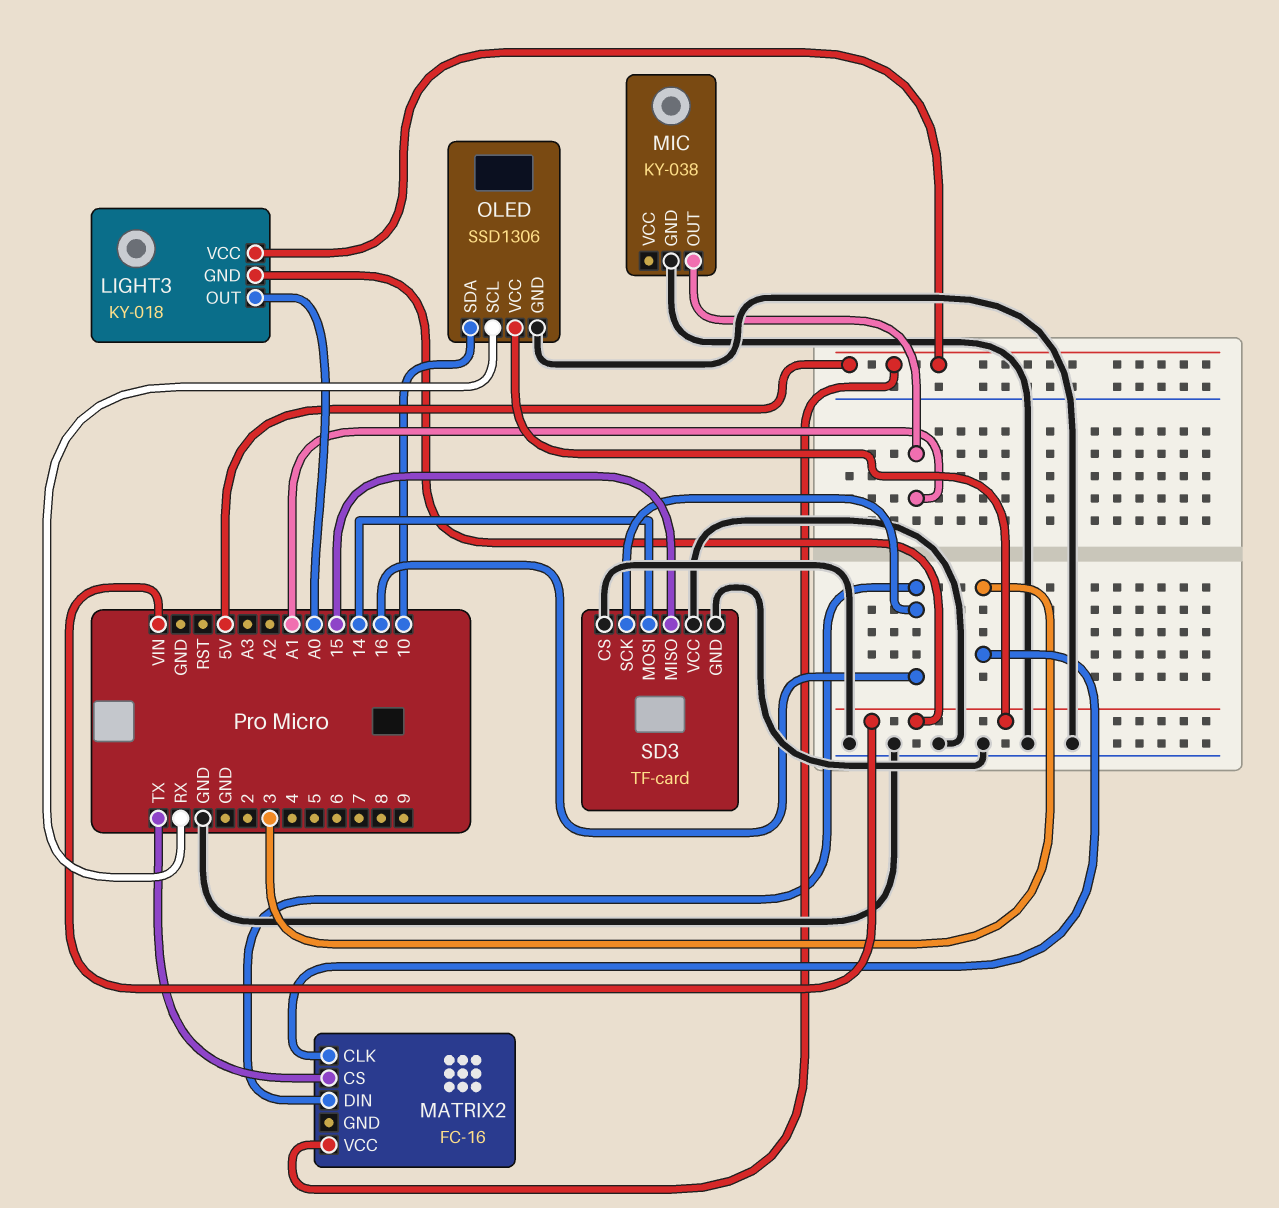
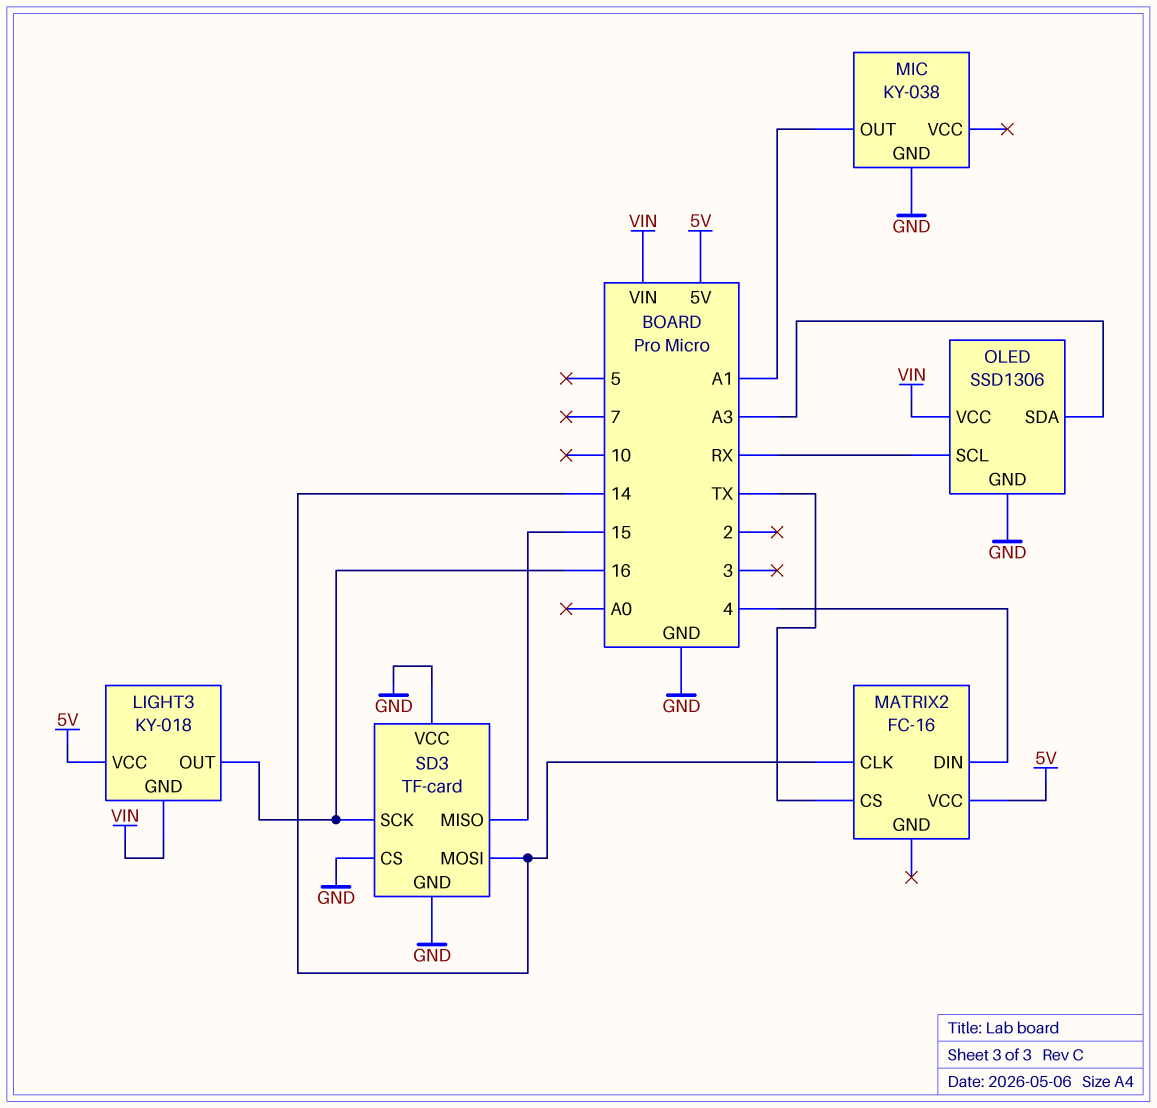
LIGHT3 pin OUT: A0 -> 16
MATRIX2 pin CLK: 3 -> 14
MATRIX2 pin DIN: 16 -> 4
OLED pin SDA: 10 -> A3

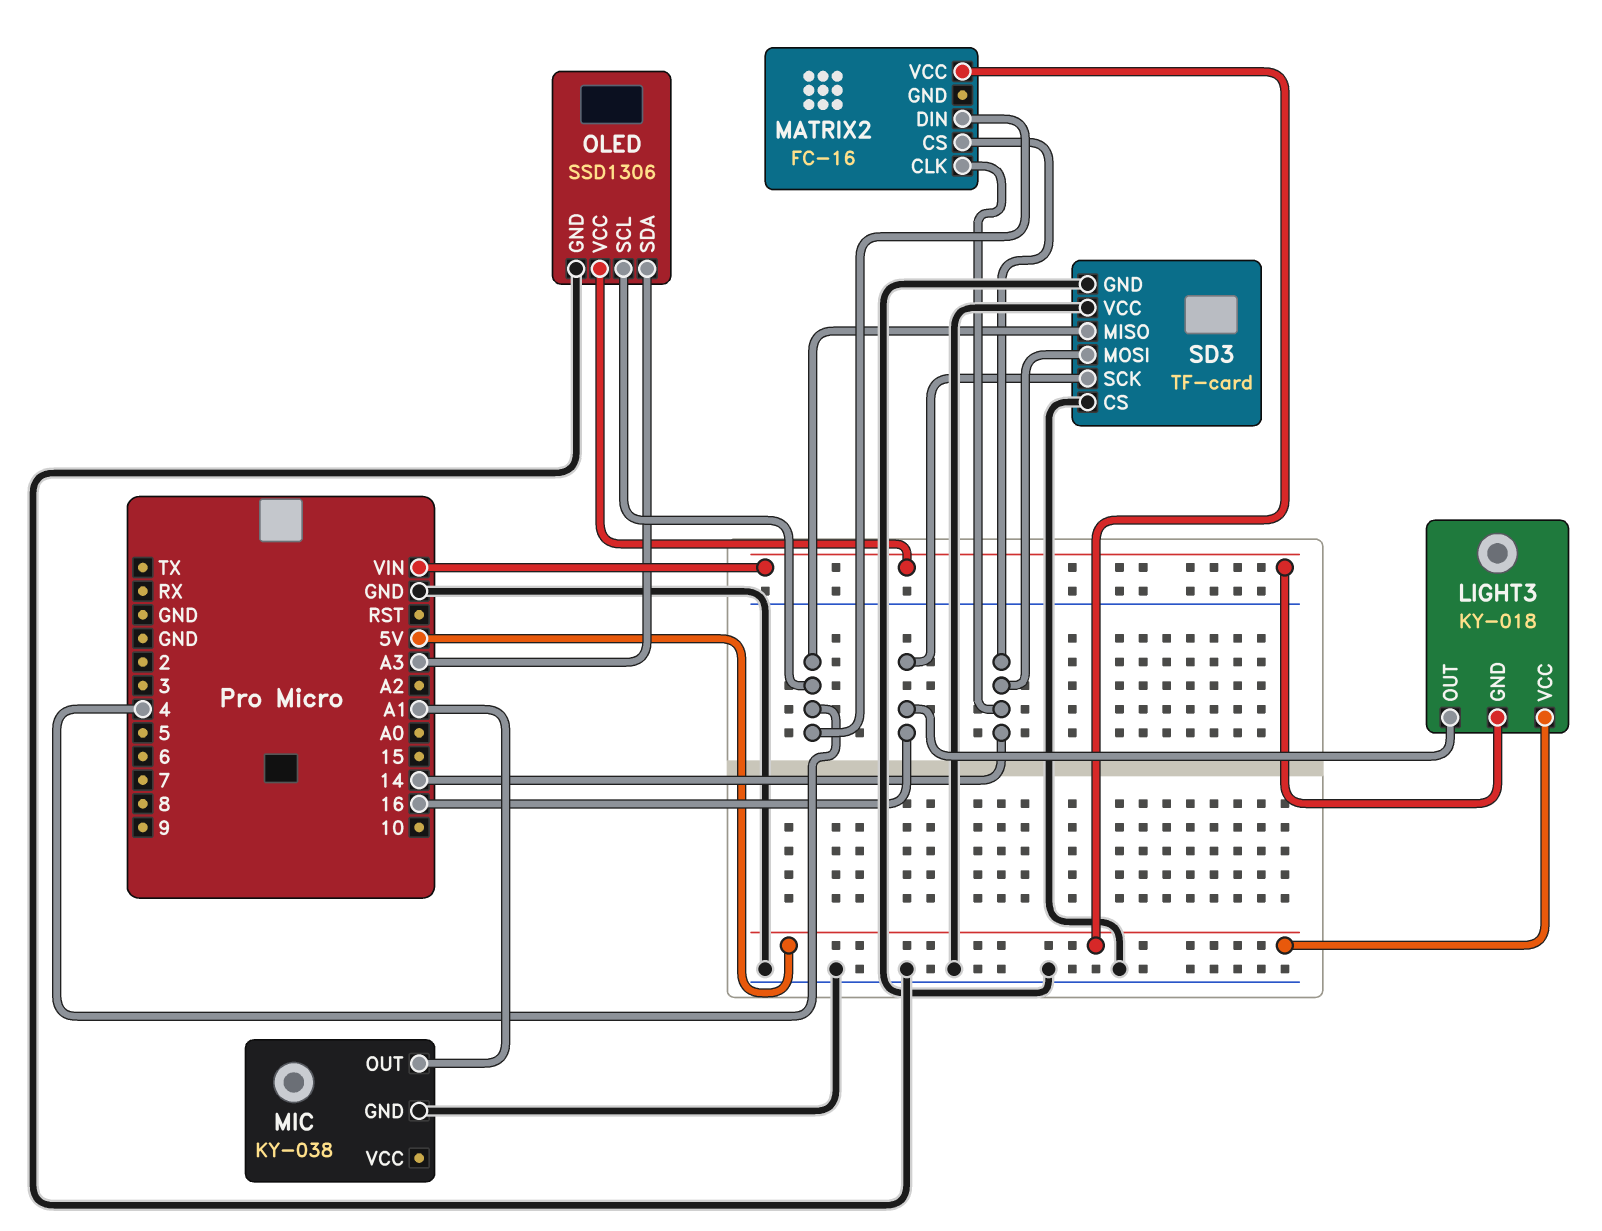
MATRIX2 pin CS: TX -> 14
OLED pin SCL: RX -> 4
SD3 pin MISO: 15 -> 4

